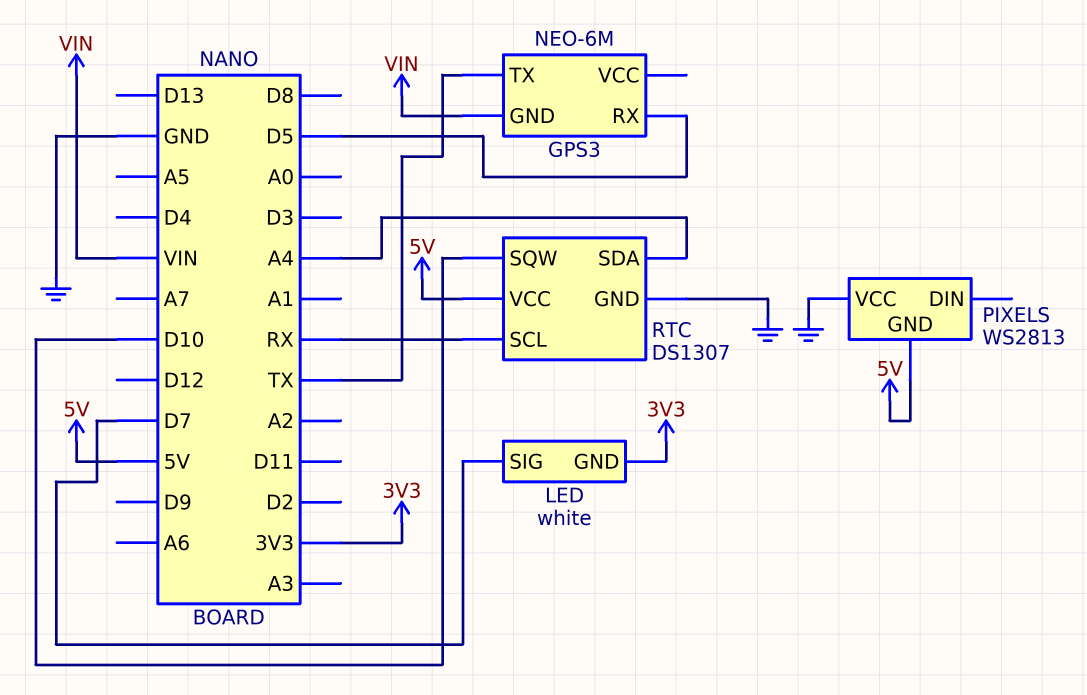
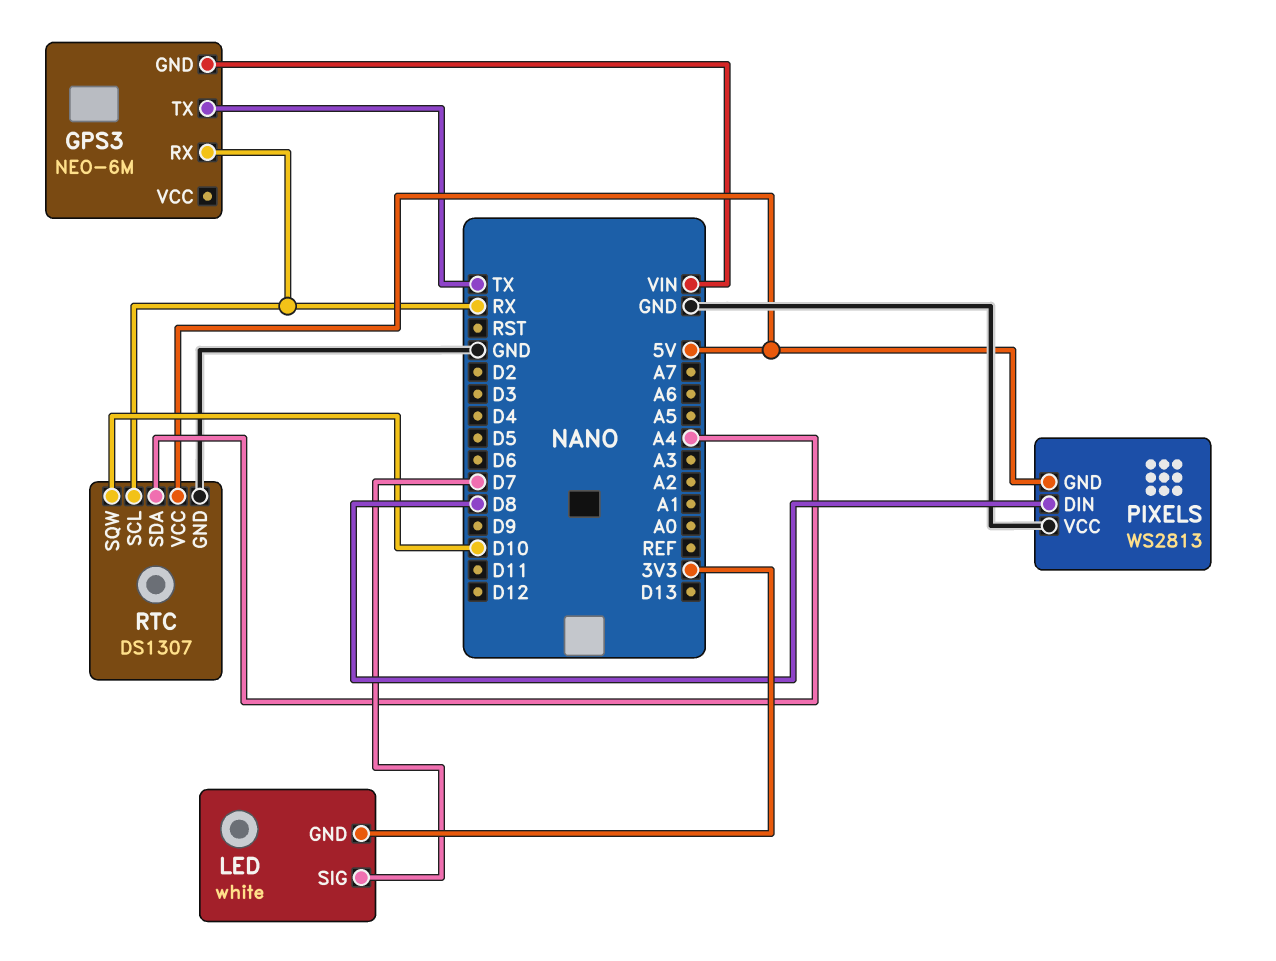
GPS3 pin RX: D5 -> RX
PIXELS pin DIN: none -> D8

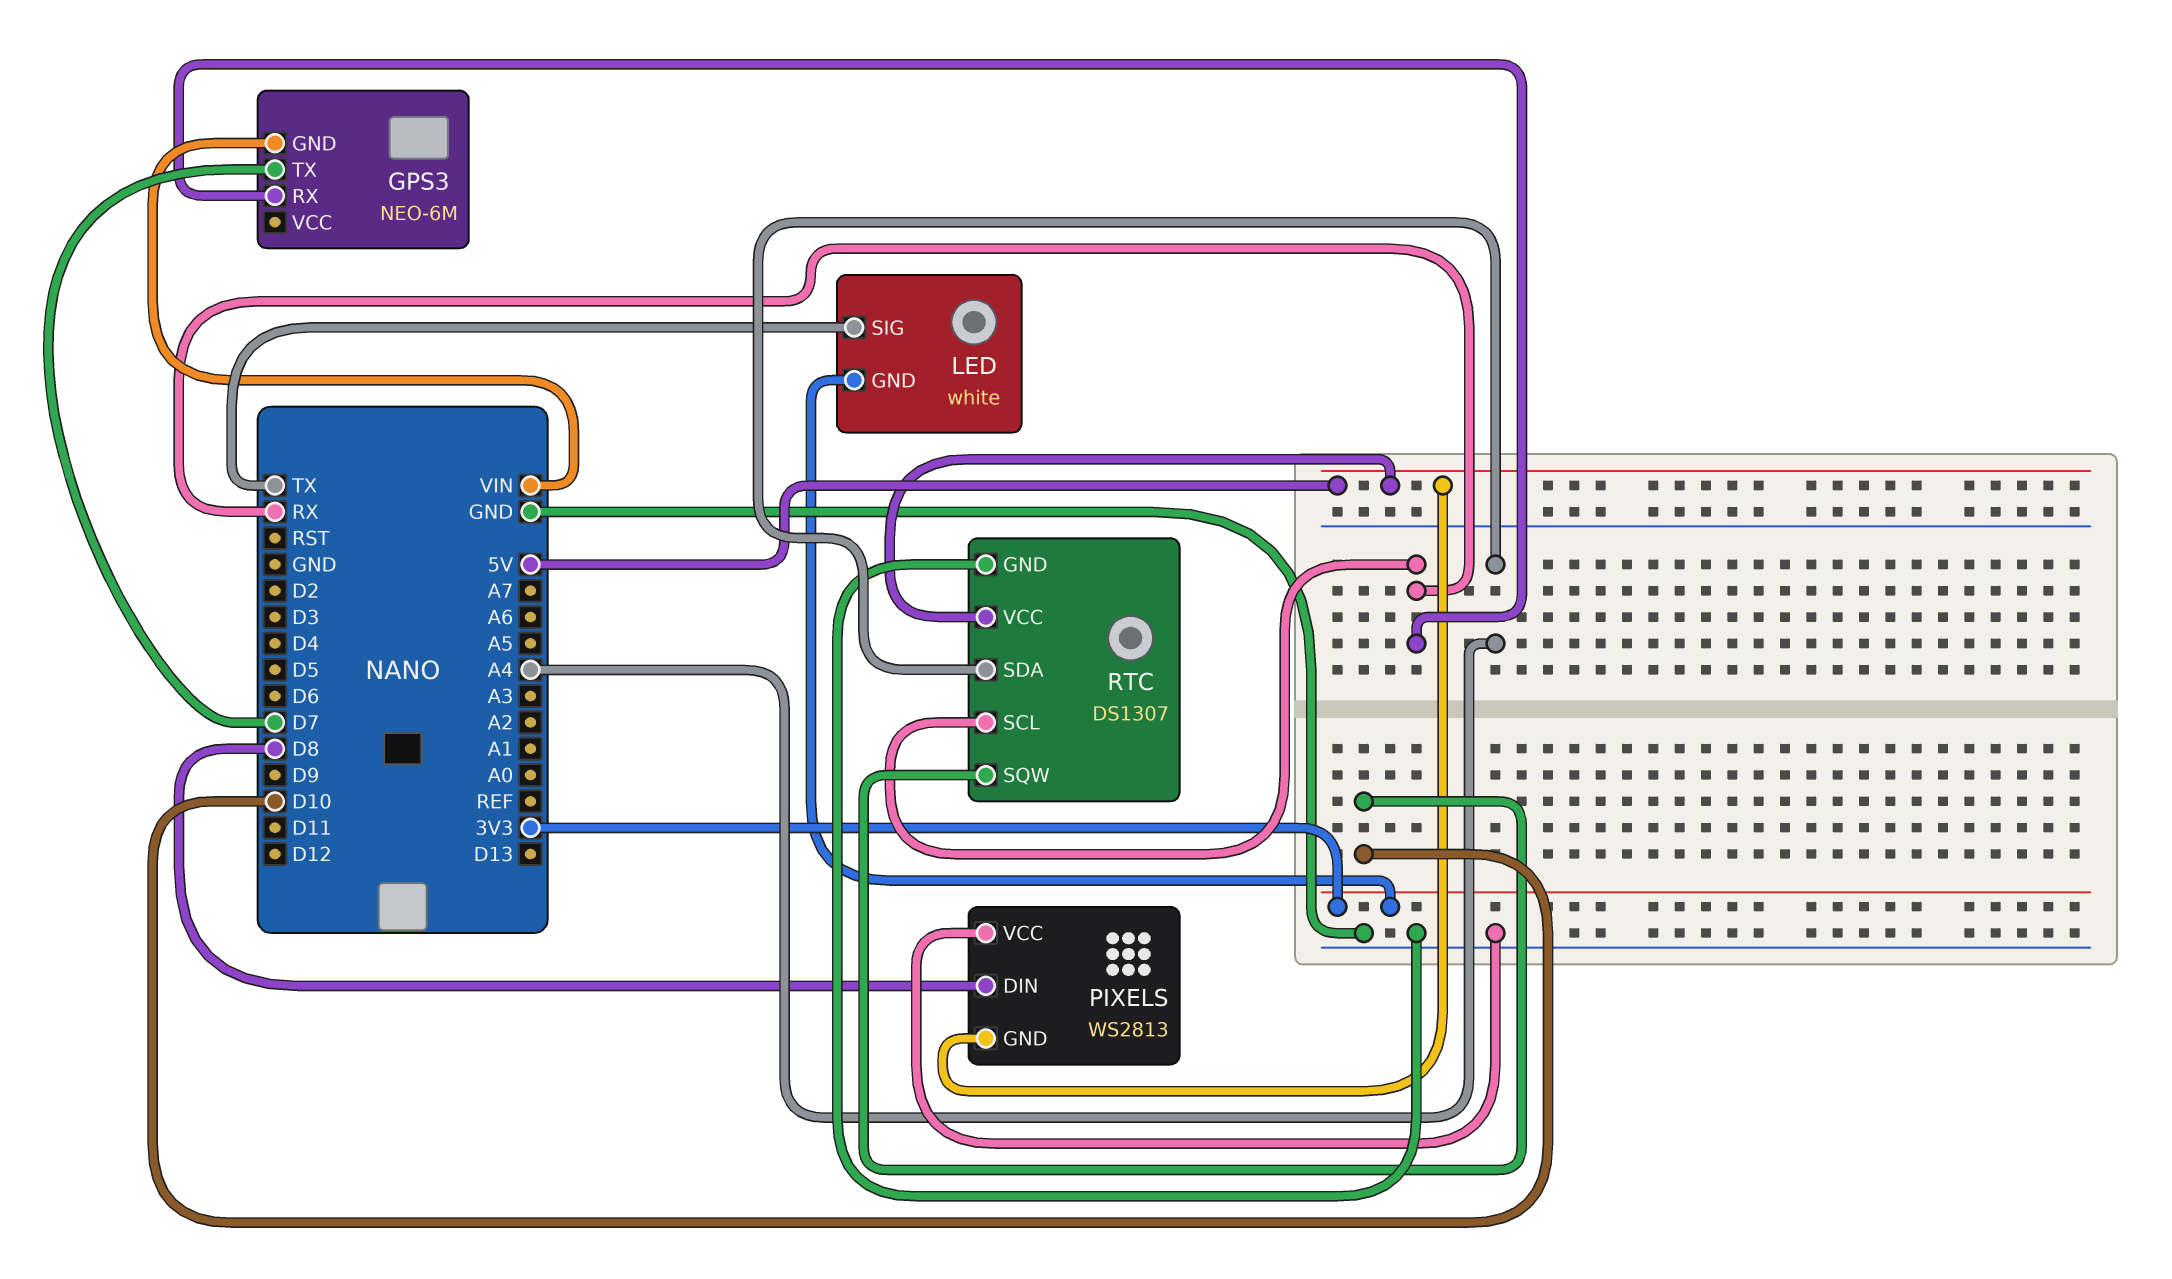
GPS3 pin TX: TX -> D7
LED pin SIG: D7 -> TX

